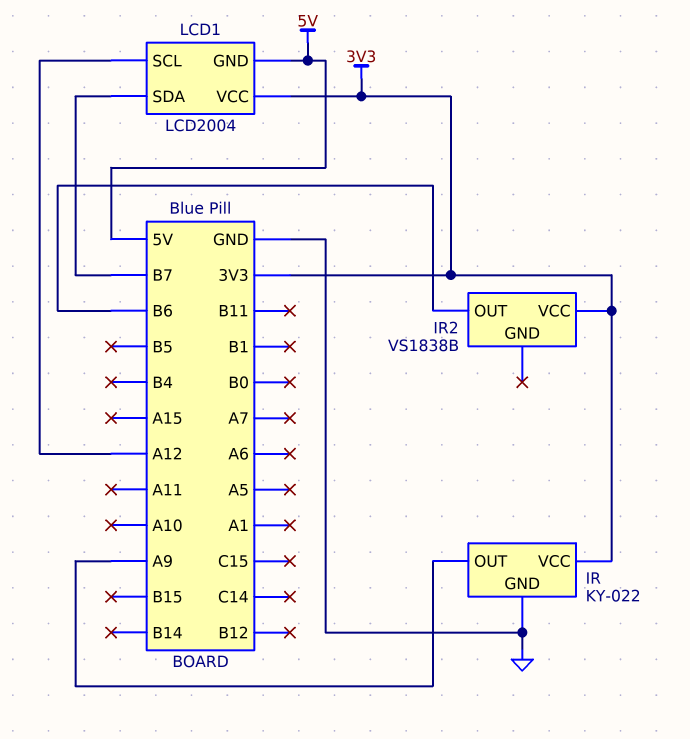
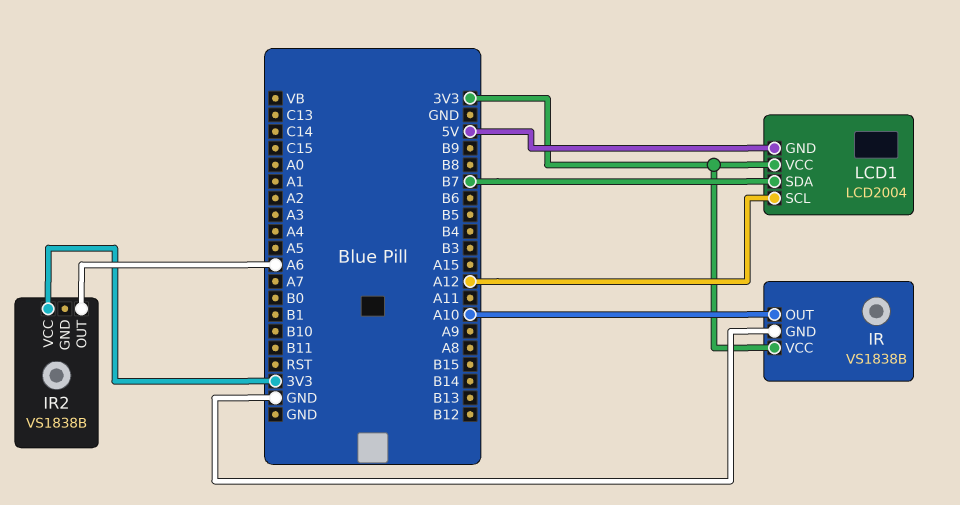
IR: KY-022 -> VS1838B
IR pin OUT: A9 -> A10
IR2 pin OUT: B6 -> A6

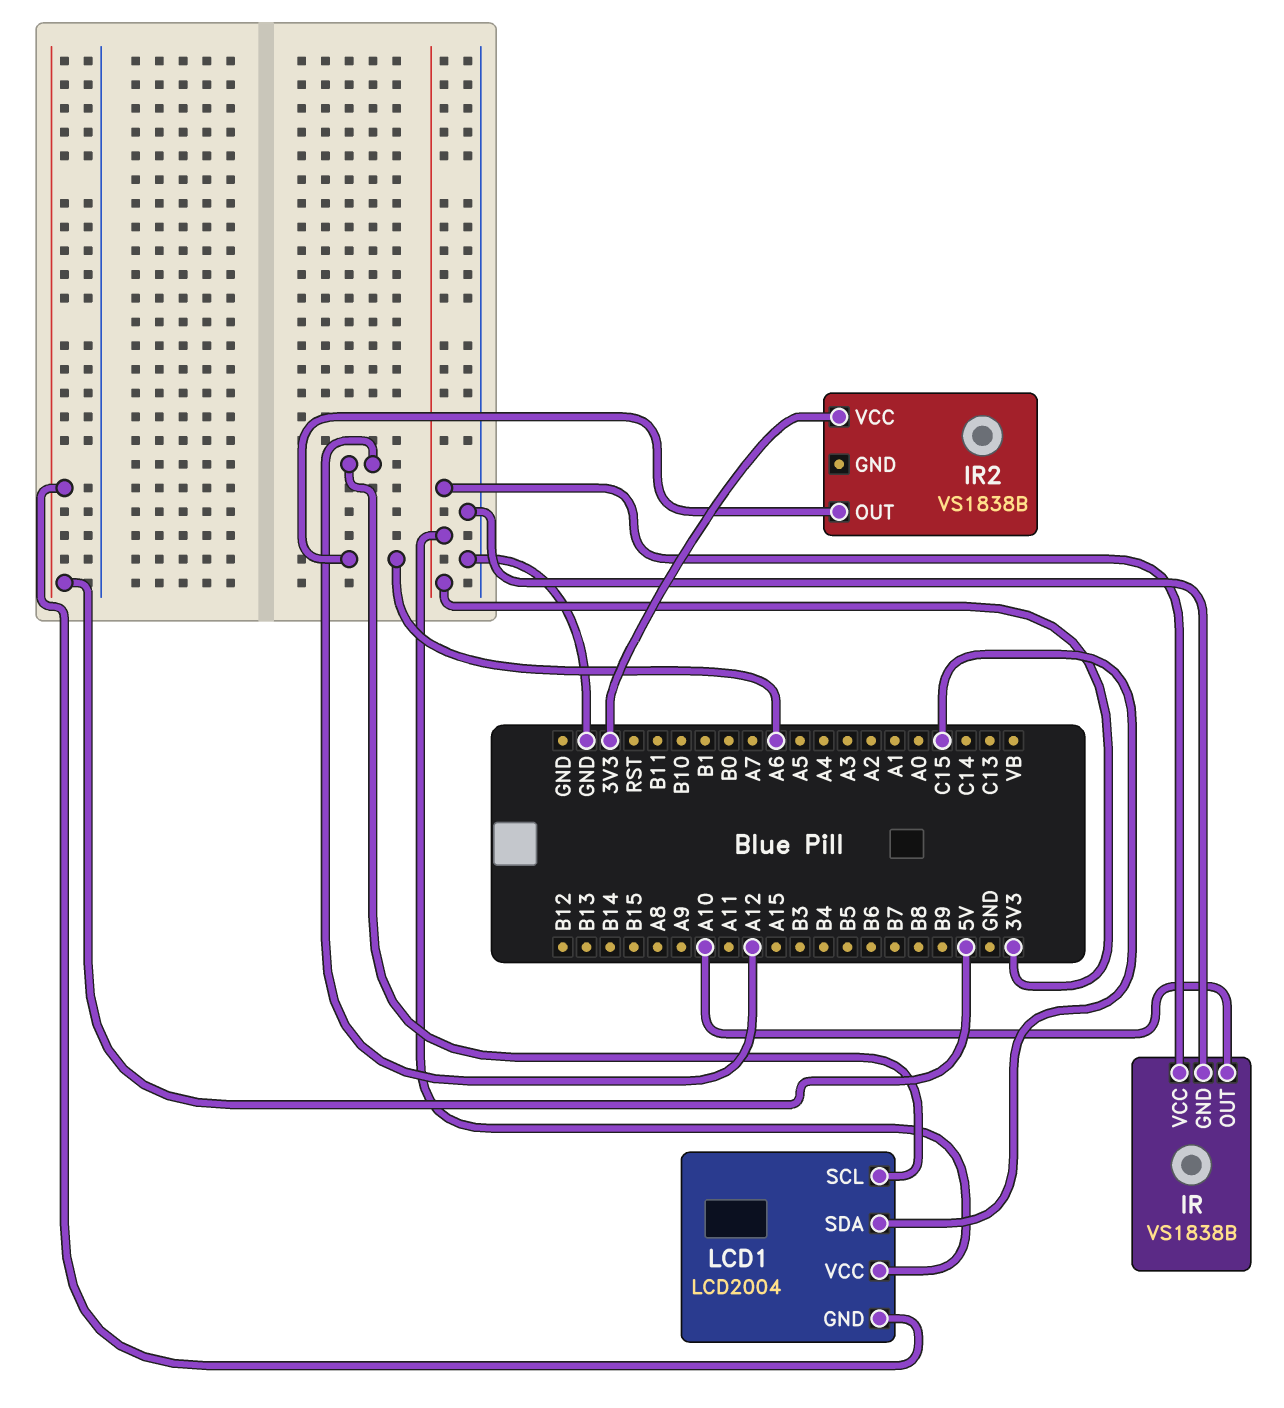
LCD1 pin SDA: B7 -> C15

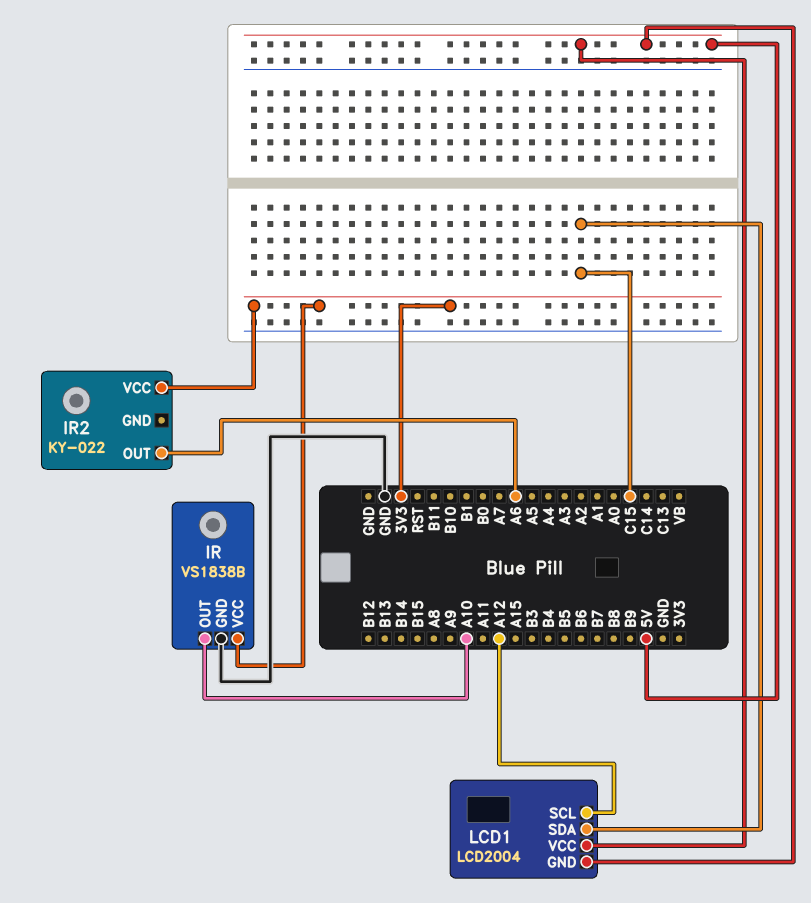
IR2: VS1838B -> KY-022
LCD1 pin VCC: 3V3 -> 5V

